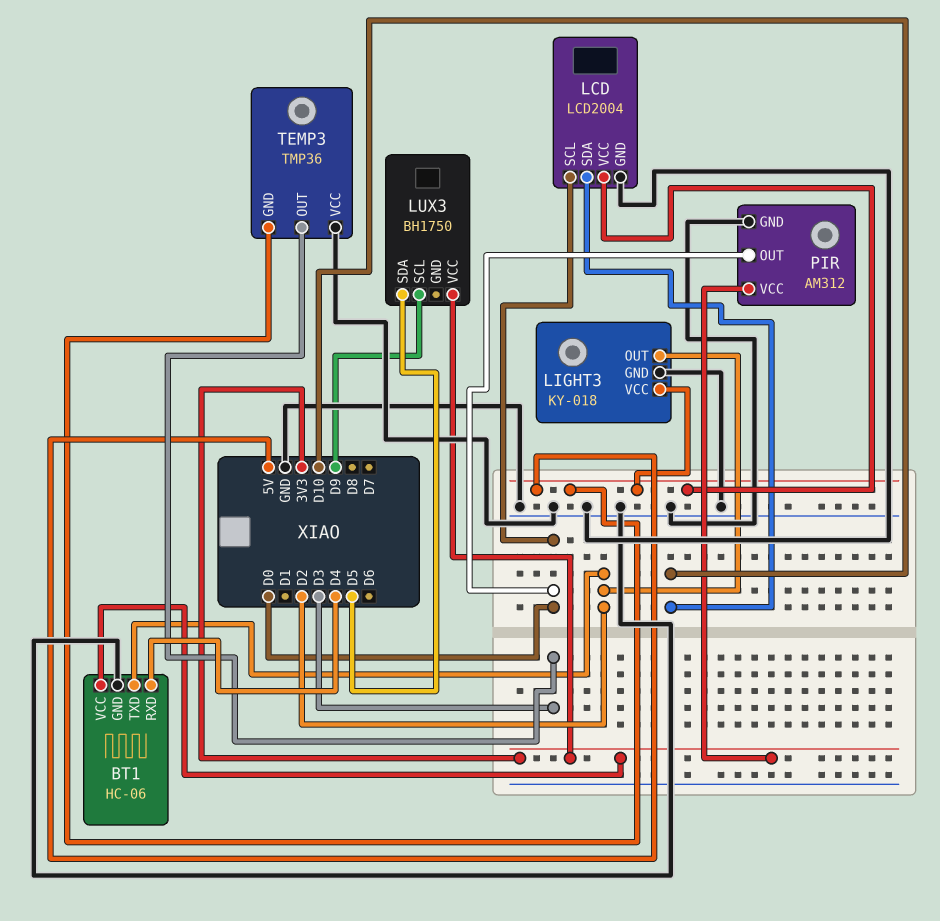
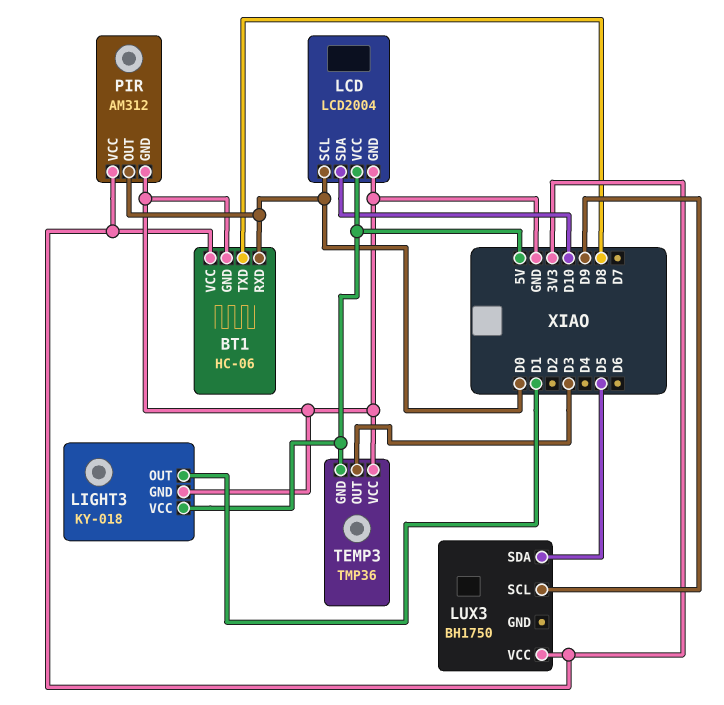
BT1 pin RXD: D4 -> D0
BT1 pin TXD: D2 -> D8
LIGHT3 pin OUT: D2 -> D1

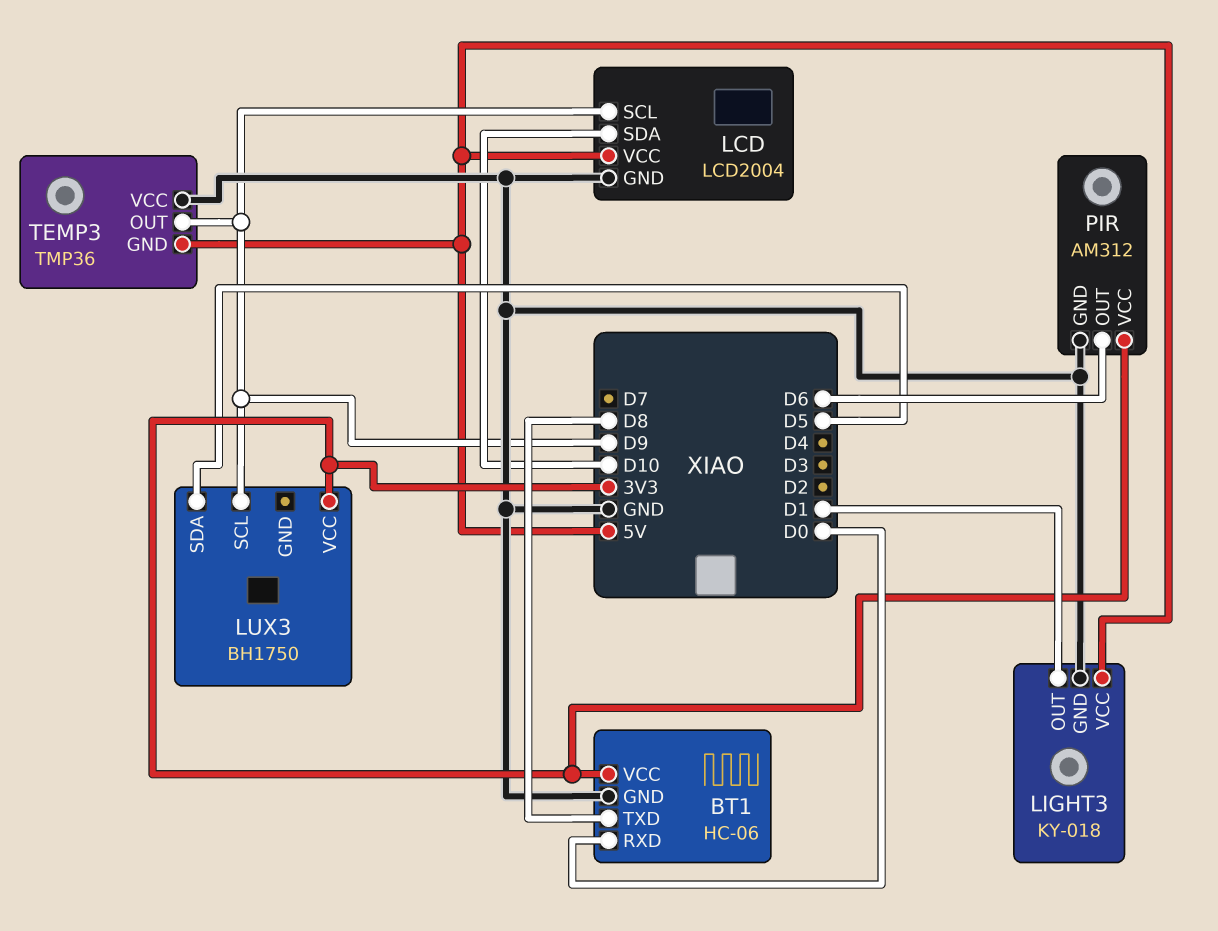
LCD pin SCL: D0 -> D9
PIR pin OUT: D0 -> D6
TEMP3 pin OUT: D3 -> D9

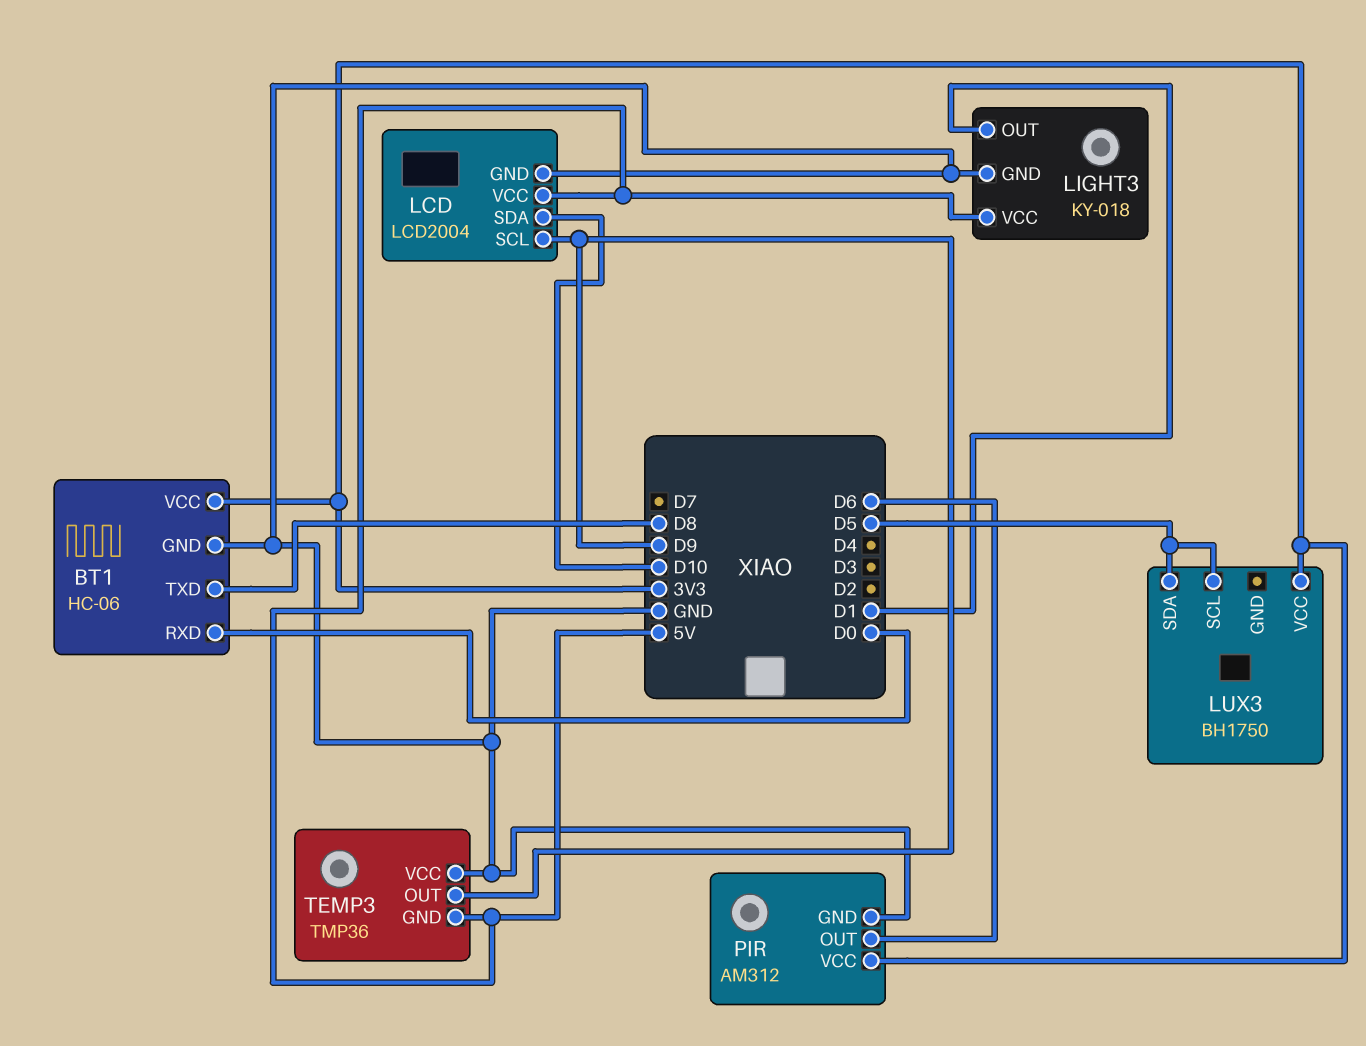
LUX3 pin SCL: D9 -> D5

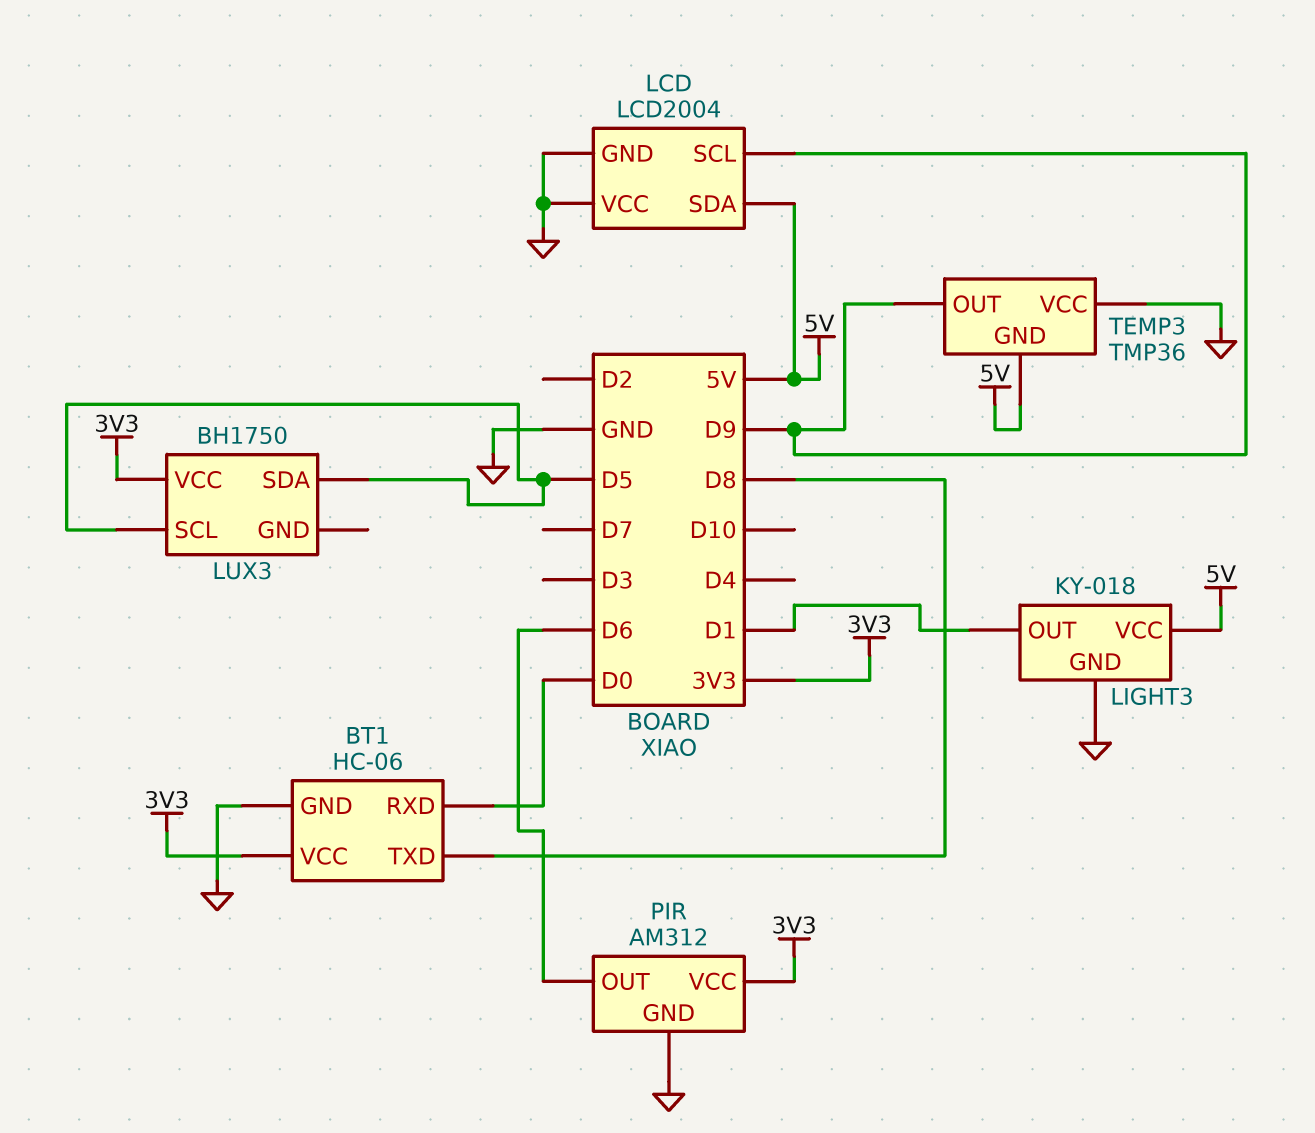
LCD pin SDA: D10 -> 5V
LCD pin VCC: 5V -> GND

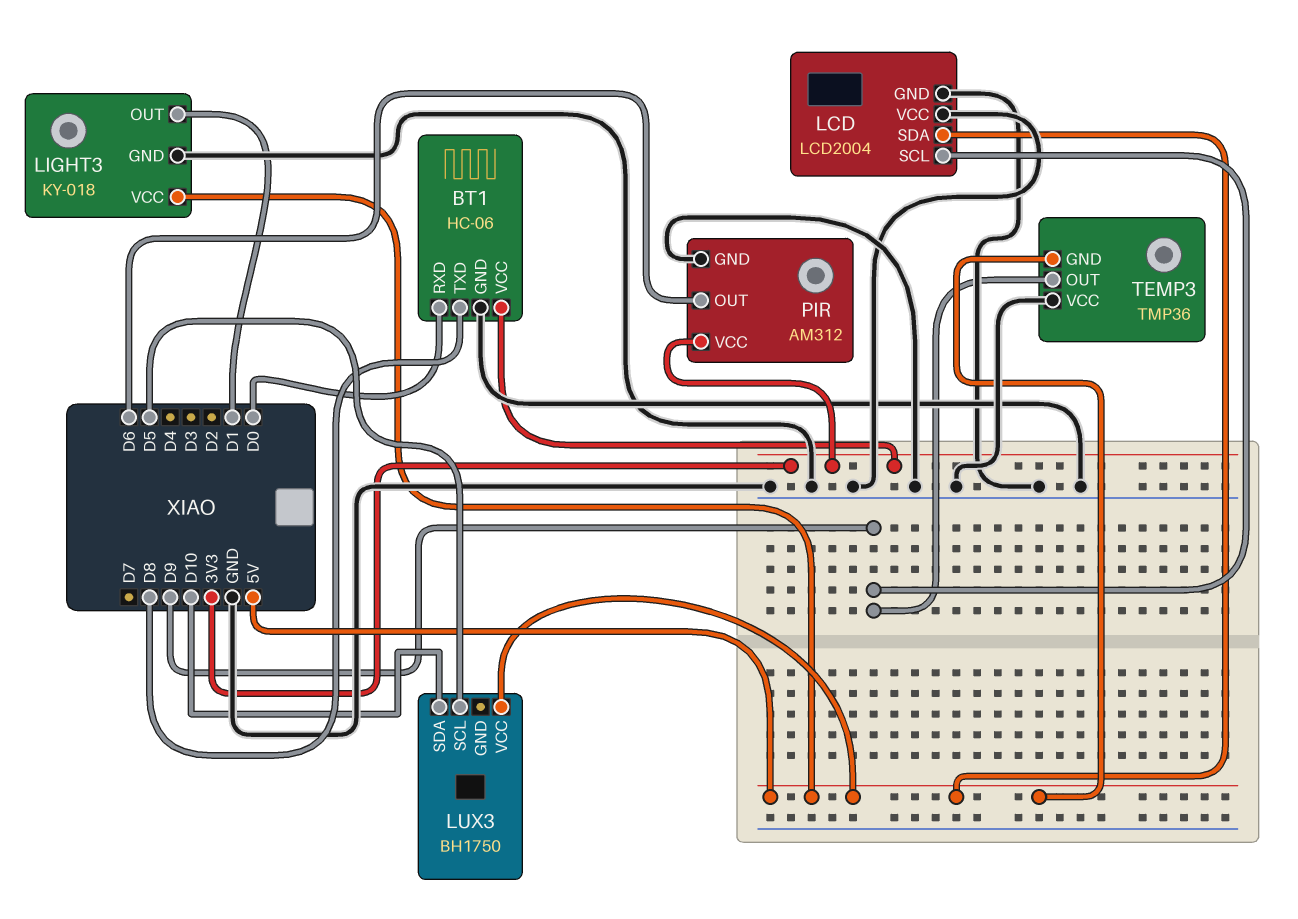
LUX3 pin SDA: D5 -> D10
LUX3 pin VCC: 3V3 -> 5V

